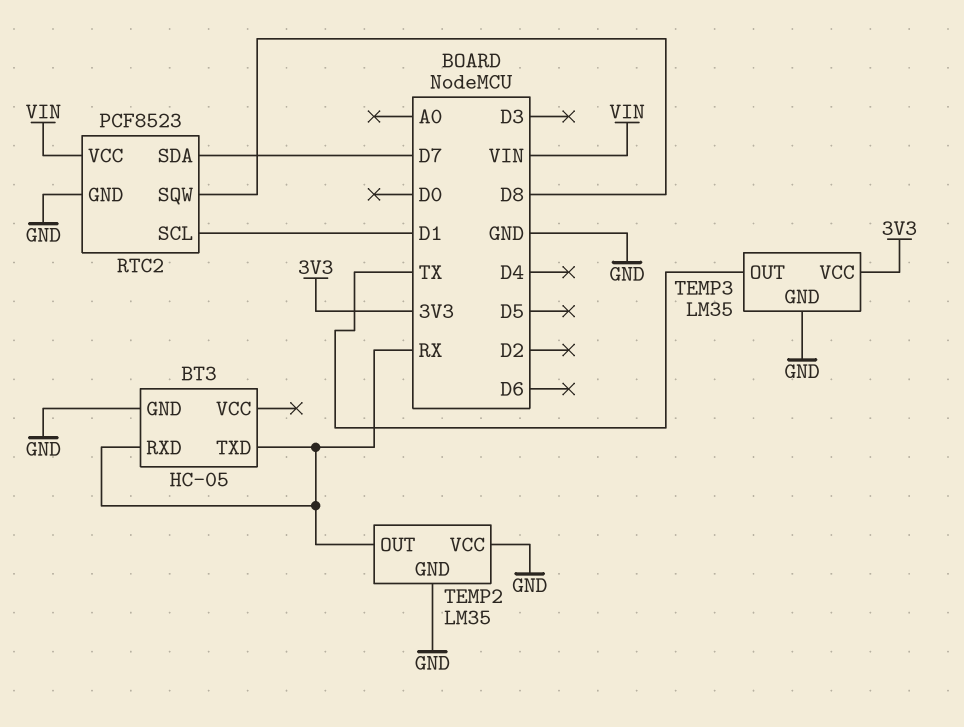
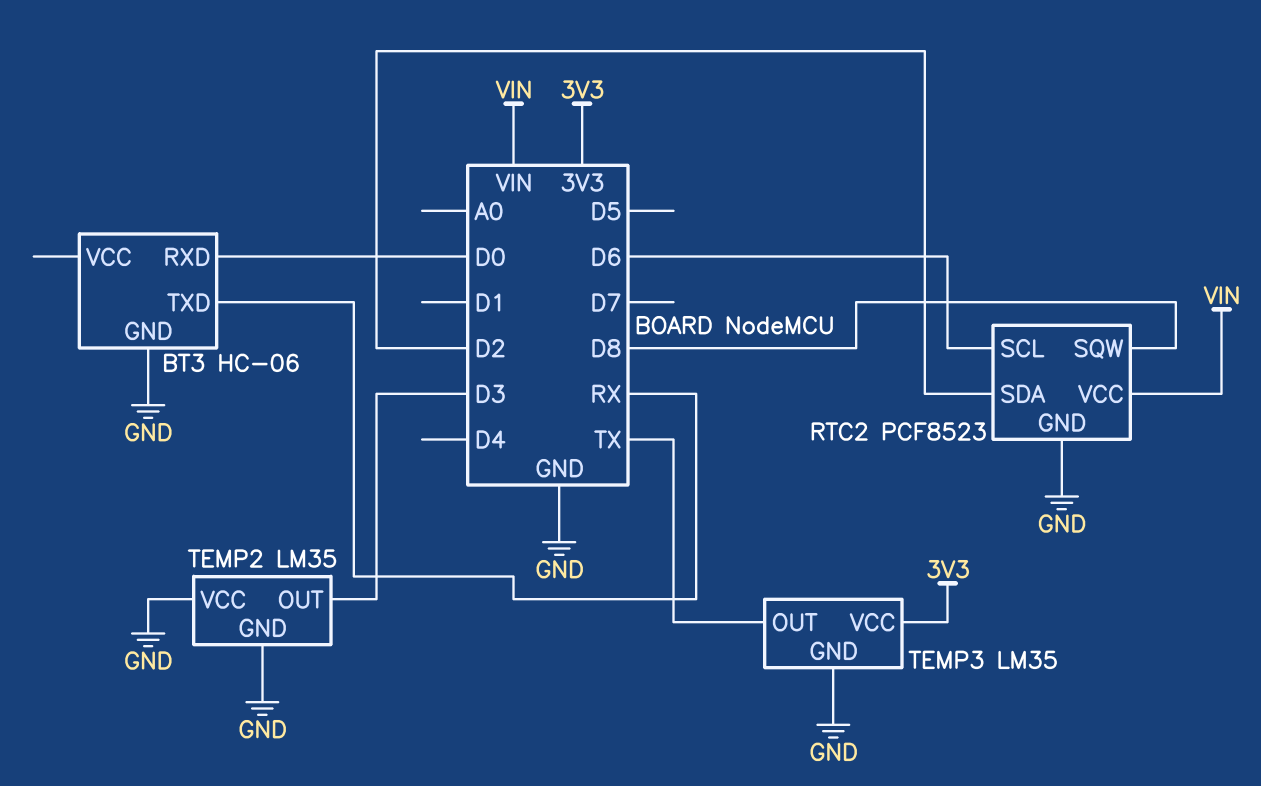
BT3: HC-05 -> HC-06
BT3 pin RXD: RX -> D0
RTC2 pin SCL: D1 -> D6
RTC2 pin SDA: D7 -> D2
TEMP2 pin OUT: RX -> D3

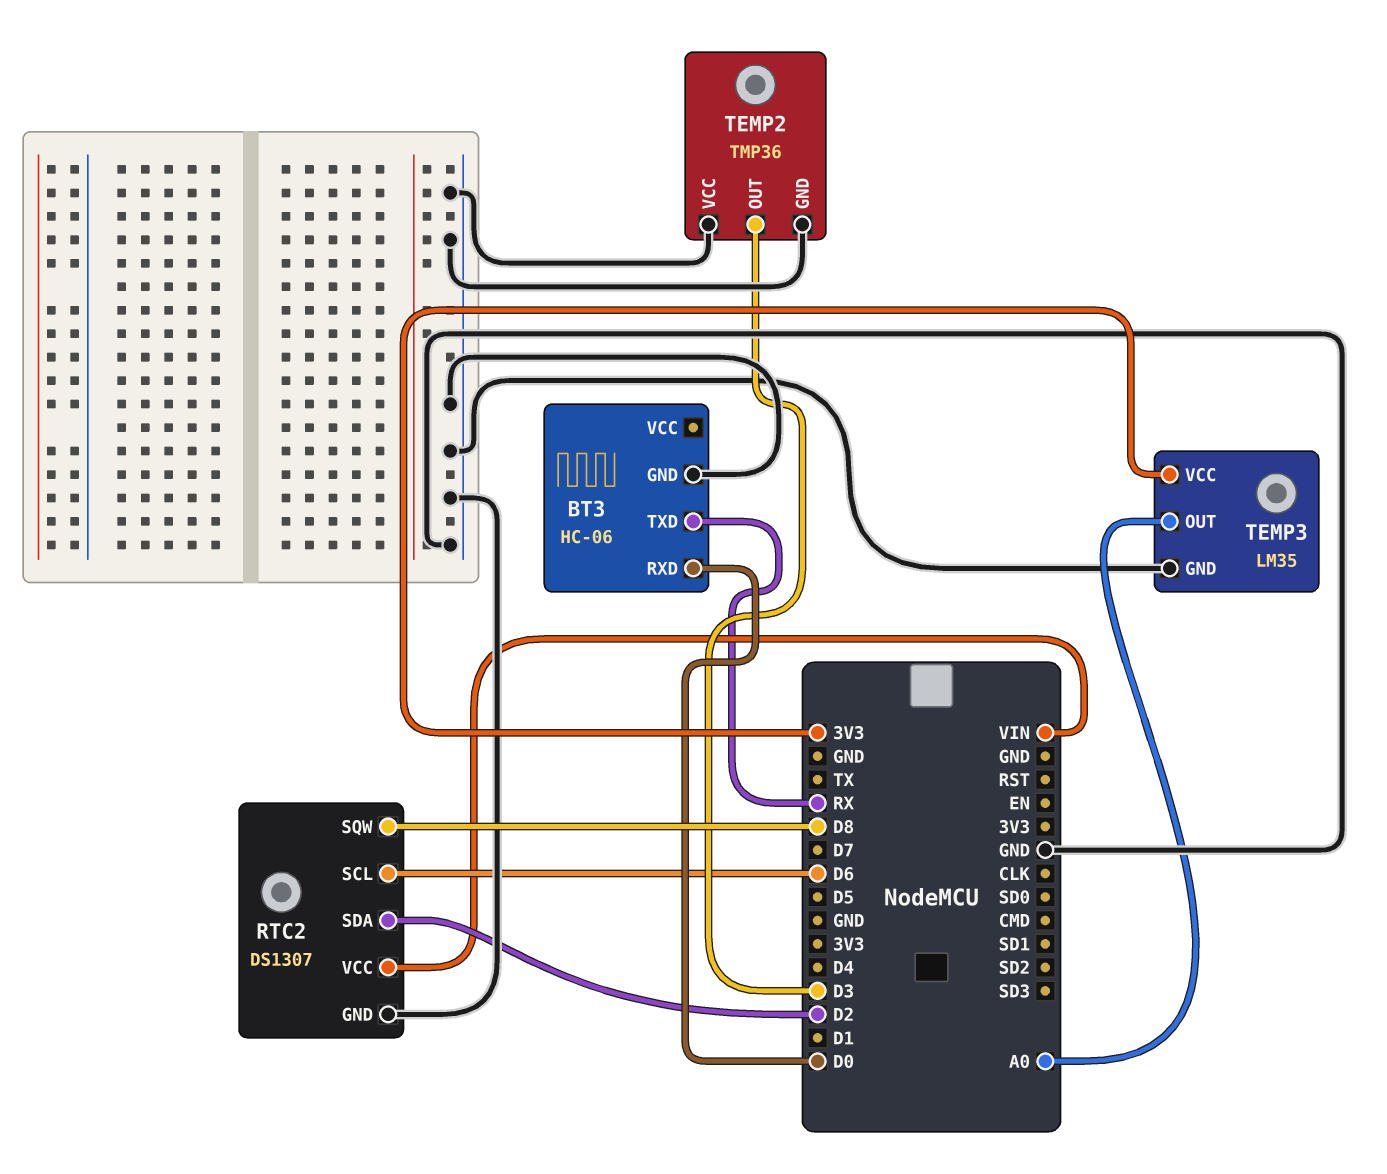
RTC2: PCF8523 -> DS1307
TEMP2: LM35 -> TMP36
TEMP3 pin OUT: TX -> A0

